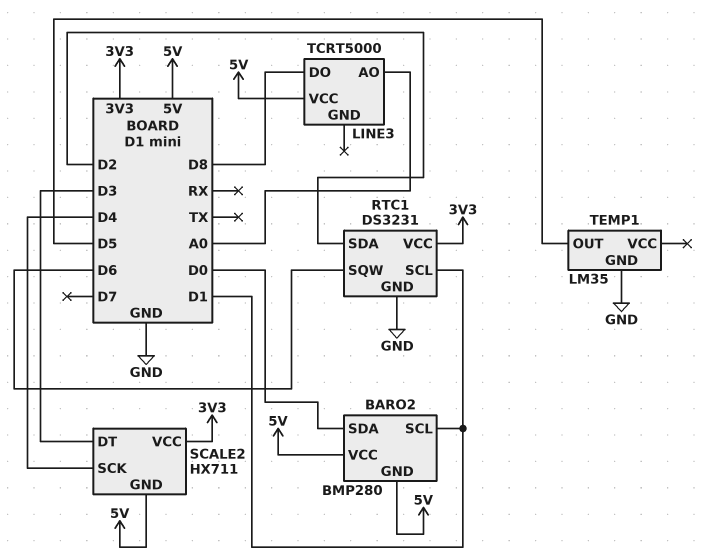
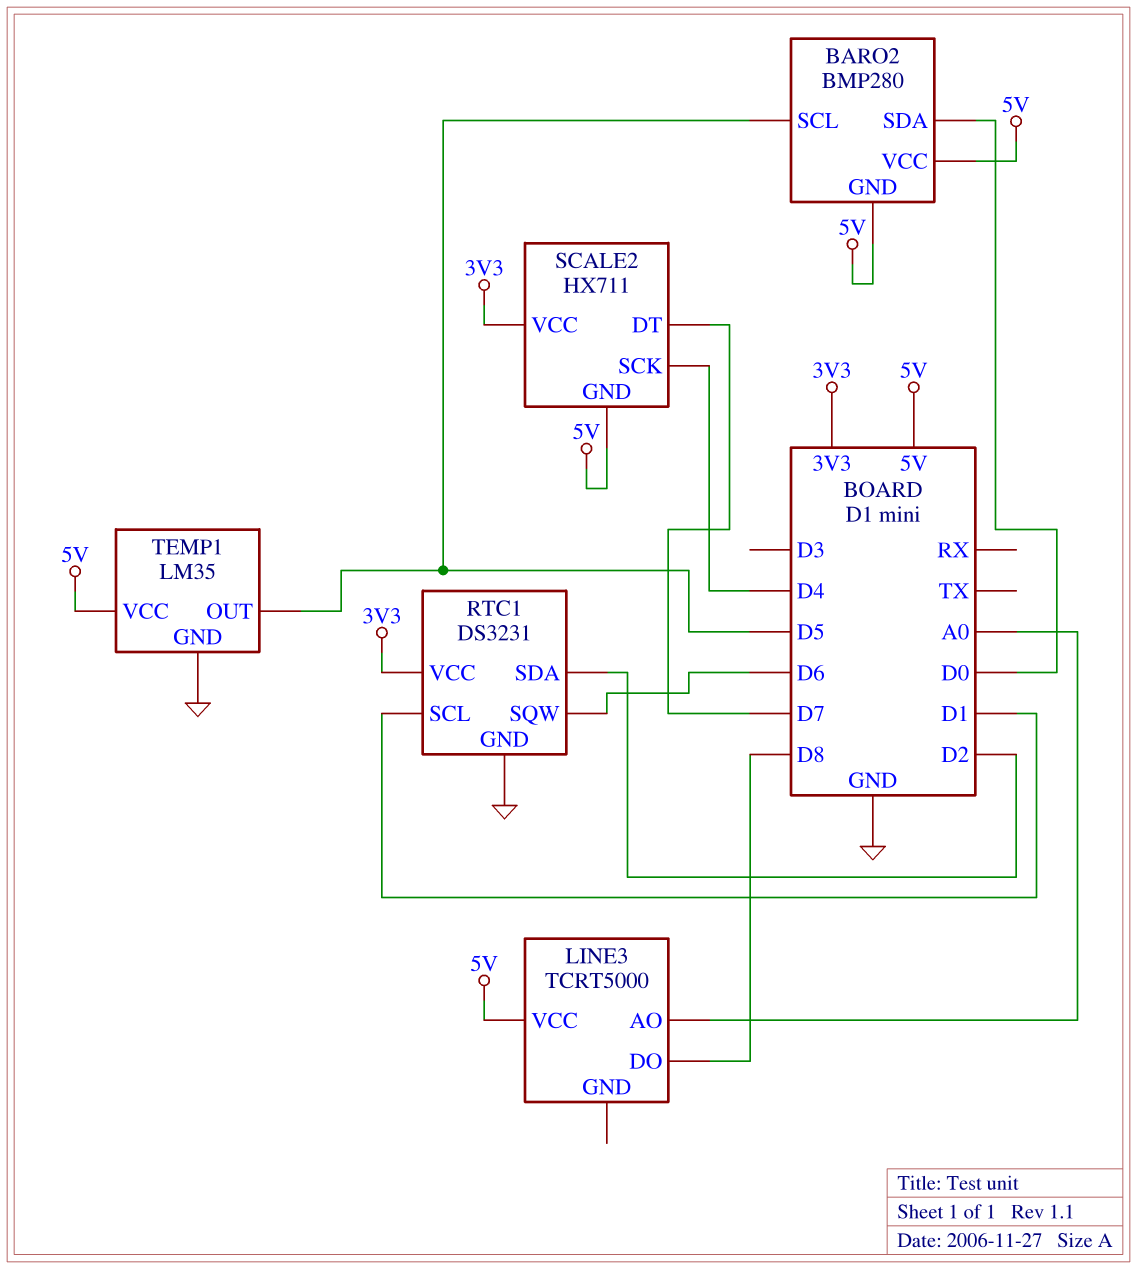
BARO2 pin SCL: D1 -> D5
SCALE2 pin DT: D3 -> D7
TEMP1 pin VCC: none -> 5V

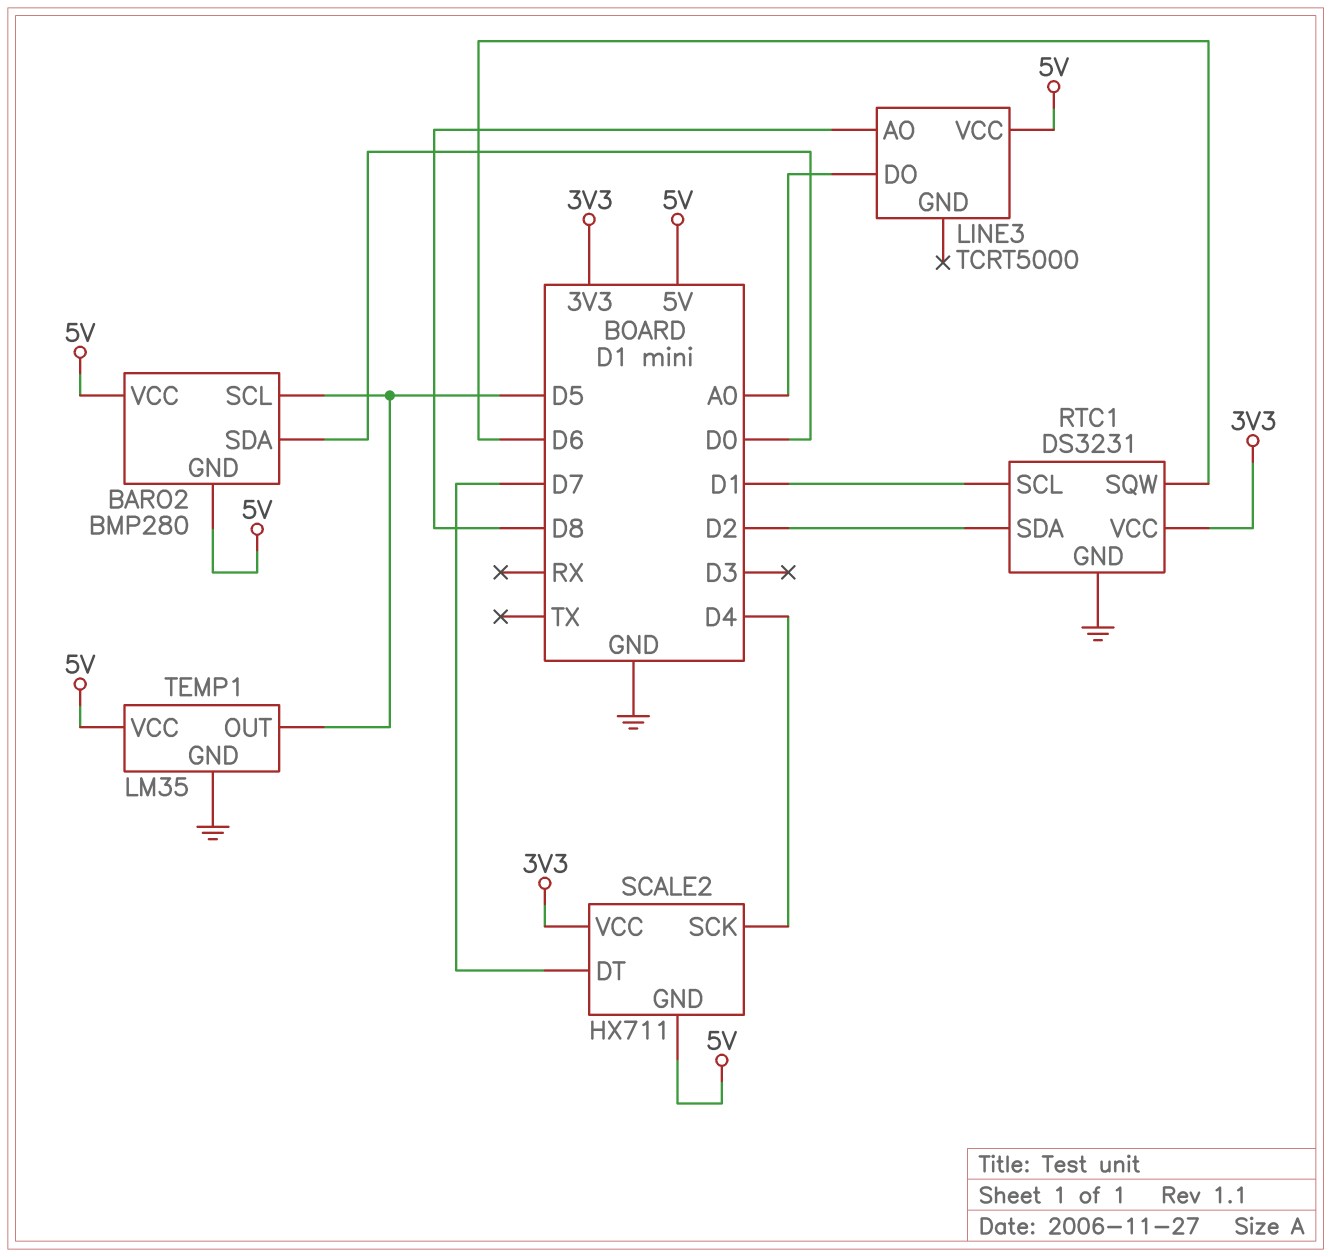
LINE3 pin AO: A0 -> D8
LINE3 pin DO: D8 -> A0

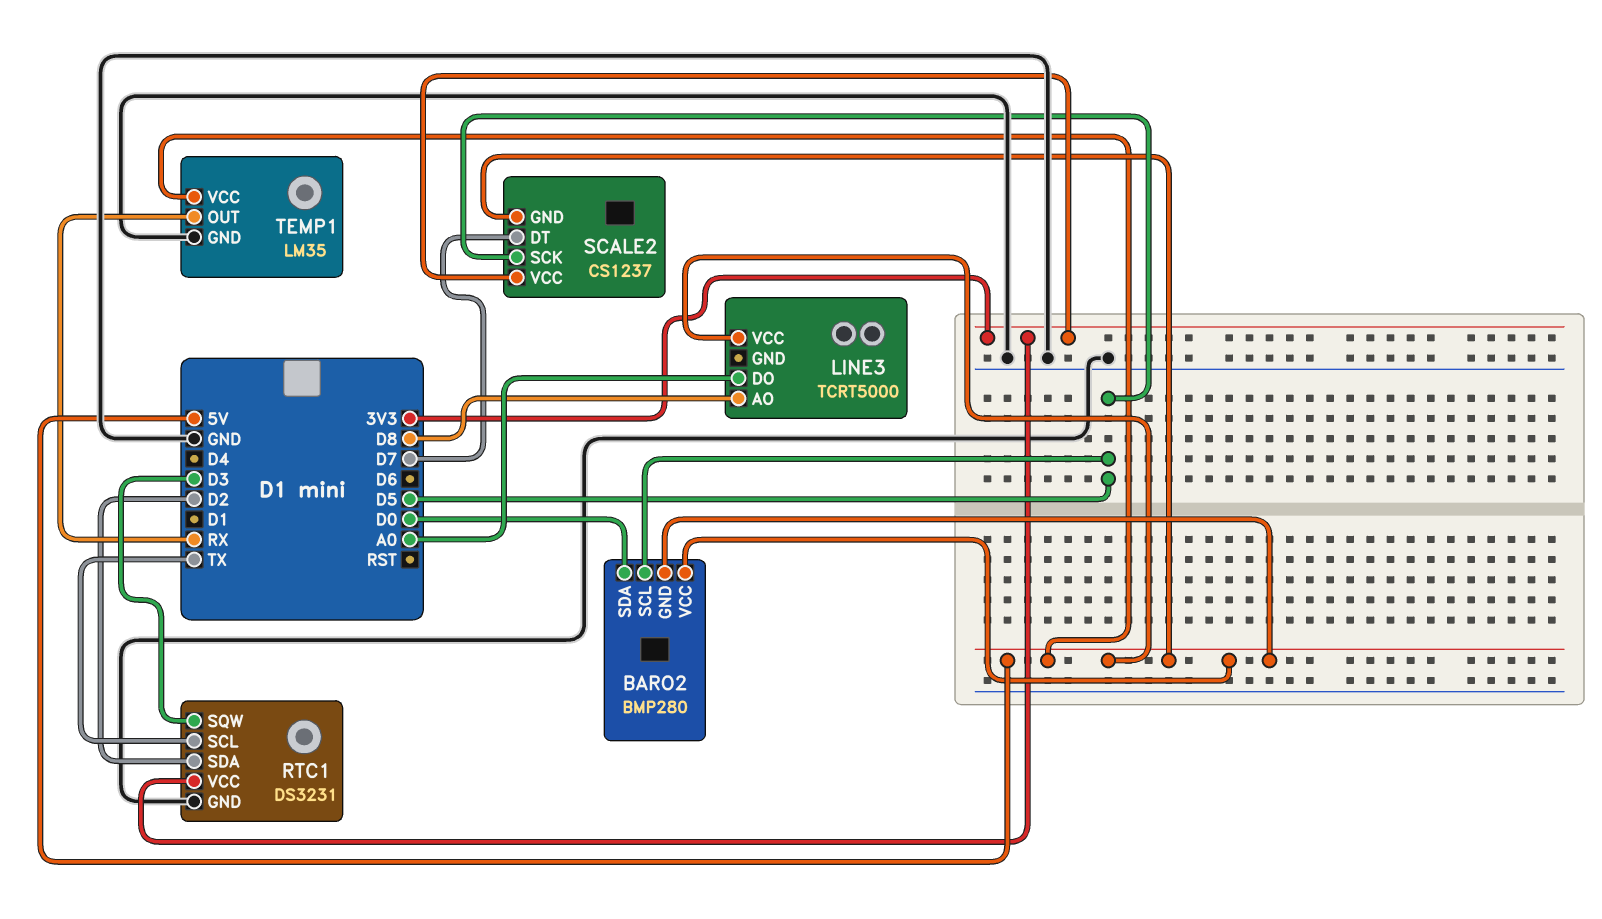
RTC1 pin SCL: D1 -> TX
RTC1 pin SQW: D6 -> D3
SCALE2: HX711 -> CS1237
SCALE2 pin SCK: D4 -> D5
TEMP1 pin OUT: D5 -> RX

